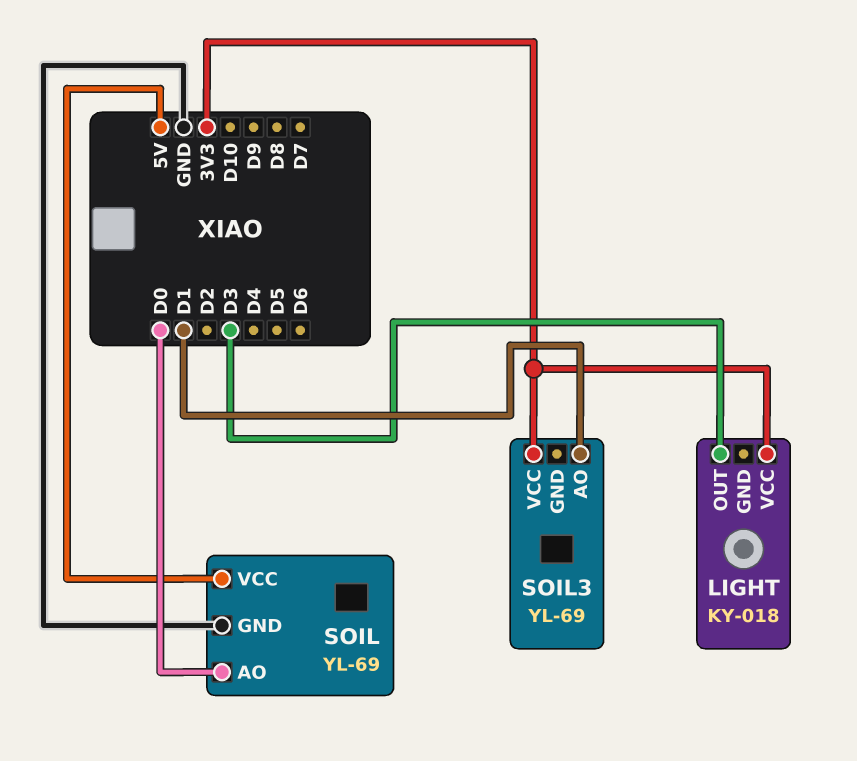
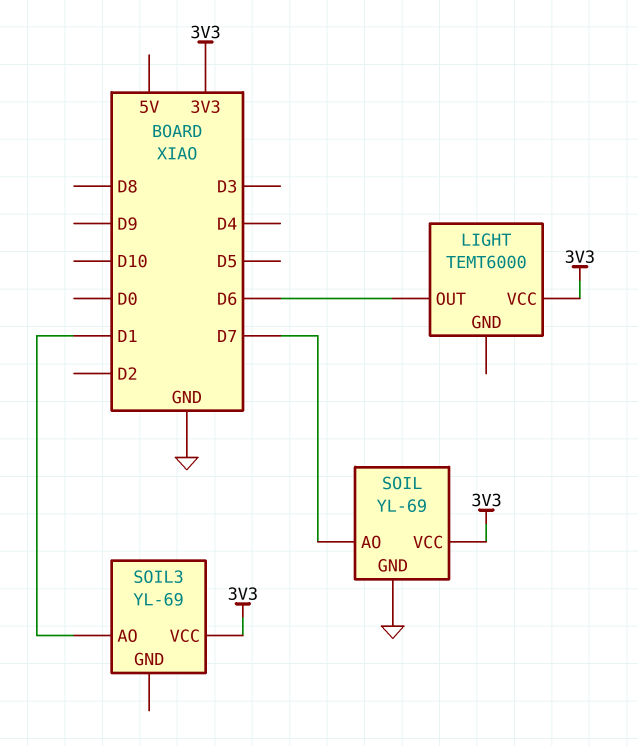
LIGHT: KY-018 -> TEMT6000
LIGHT pin OUT: D3 -> D6
SOIL pin AO: D0 -> D7
SOIL pin VCC: 5V -> 3V3

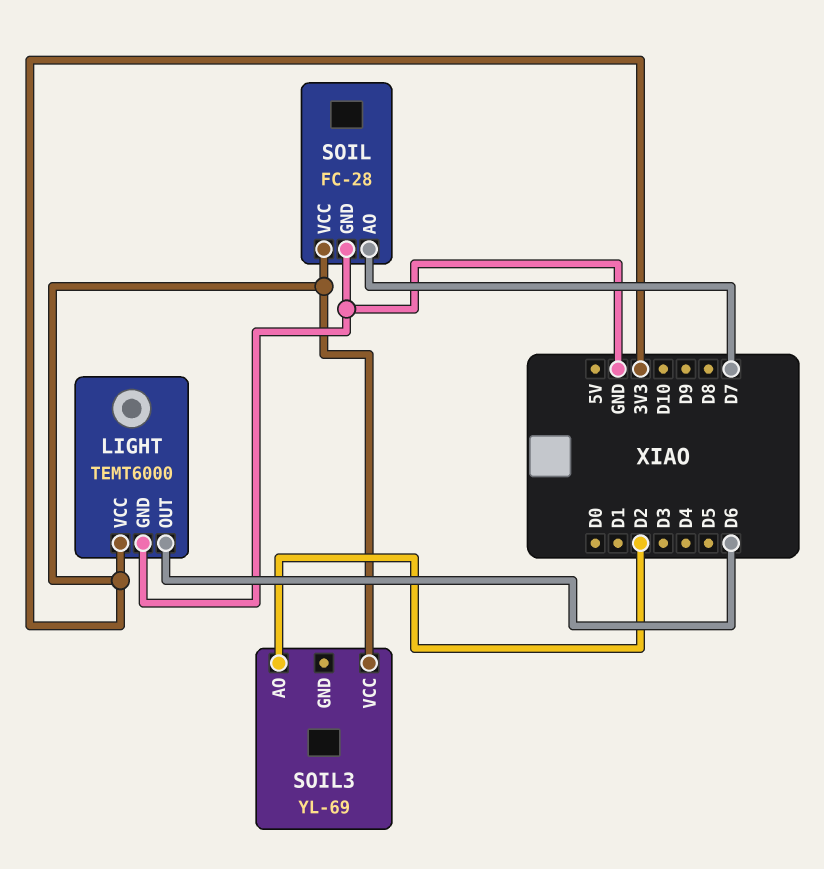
LIGHT pin GND: none -> GND
SOIL: YL-69 -> FC-28
SOIL3 pin AO: D1 -> D2

